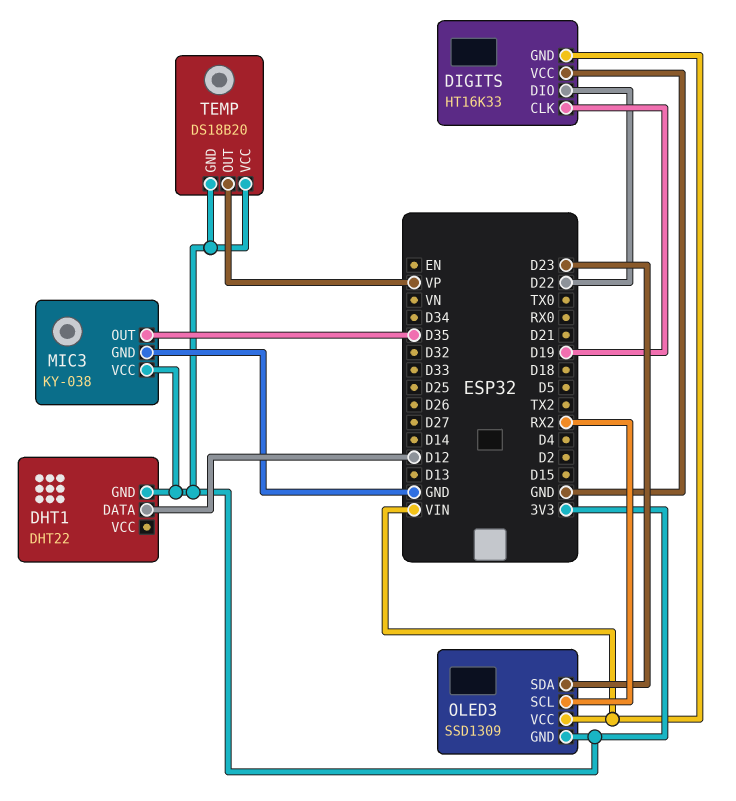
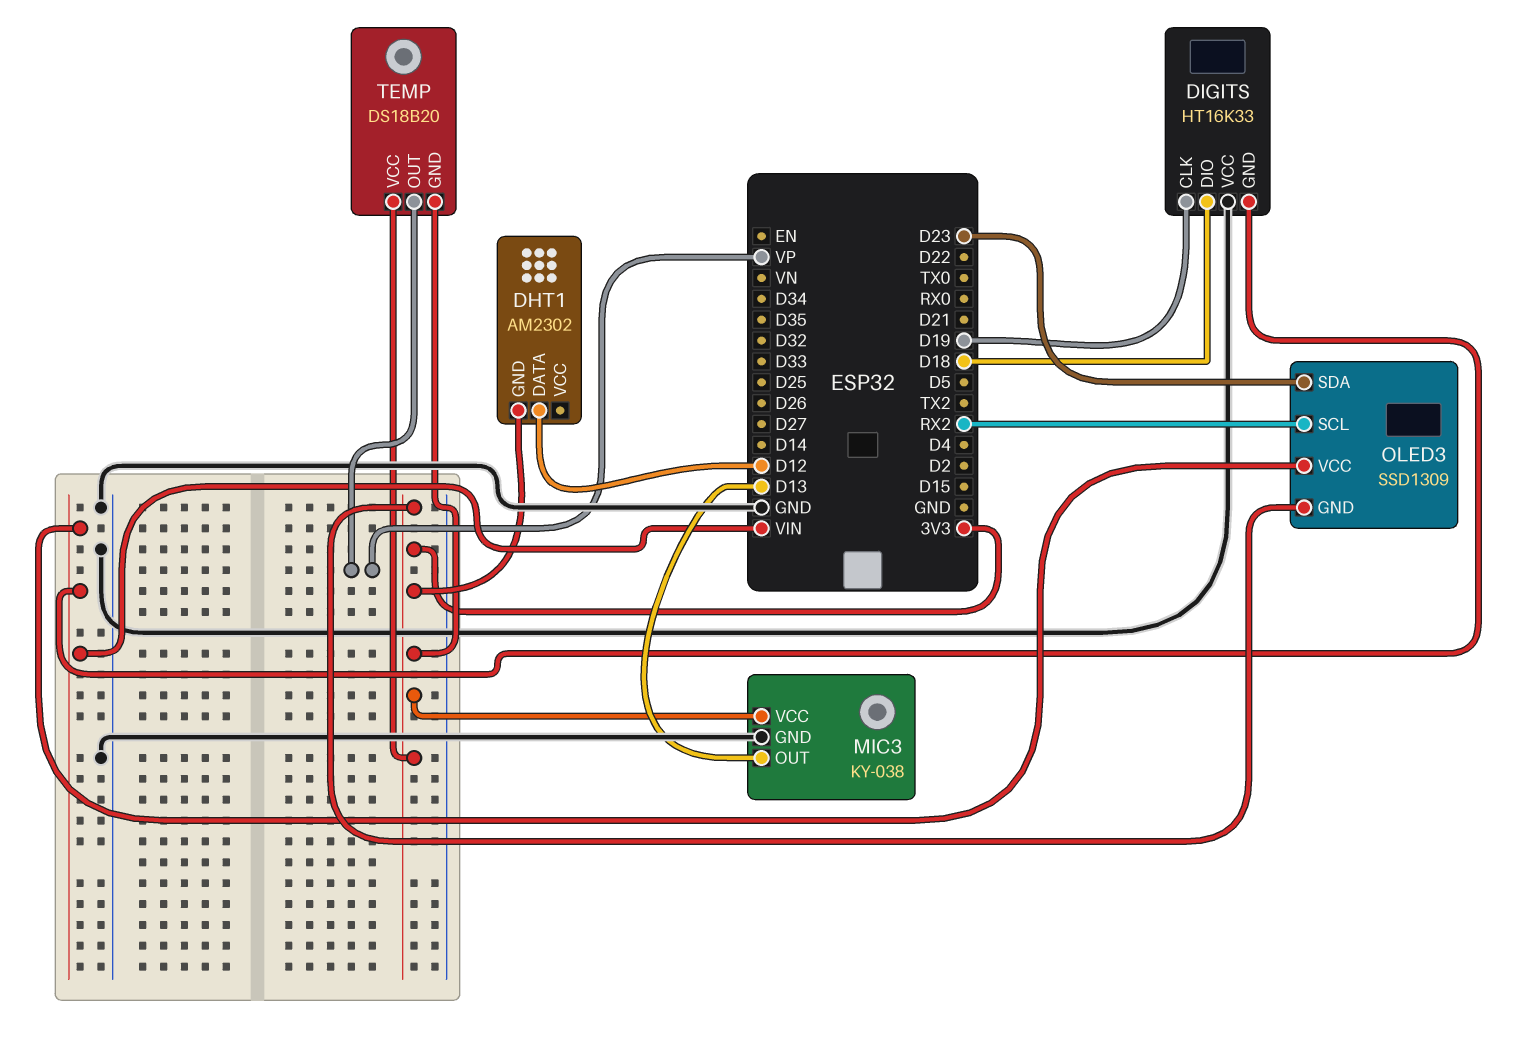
DHT1: DHT22 -> AM2302
DIGITS pin DIO: D22 -> D18
MIC3 pin OUT: D35 -> D13

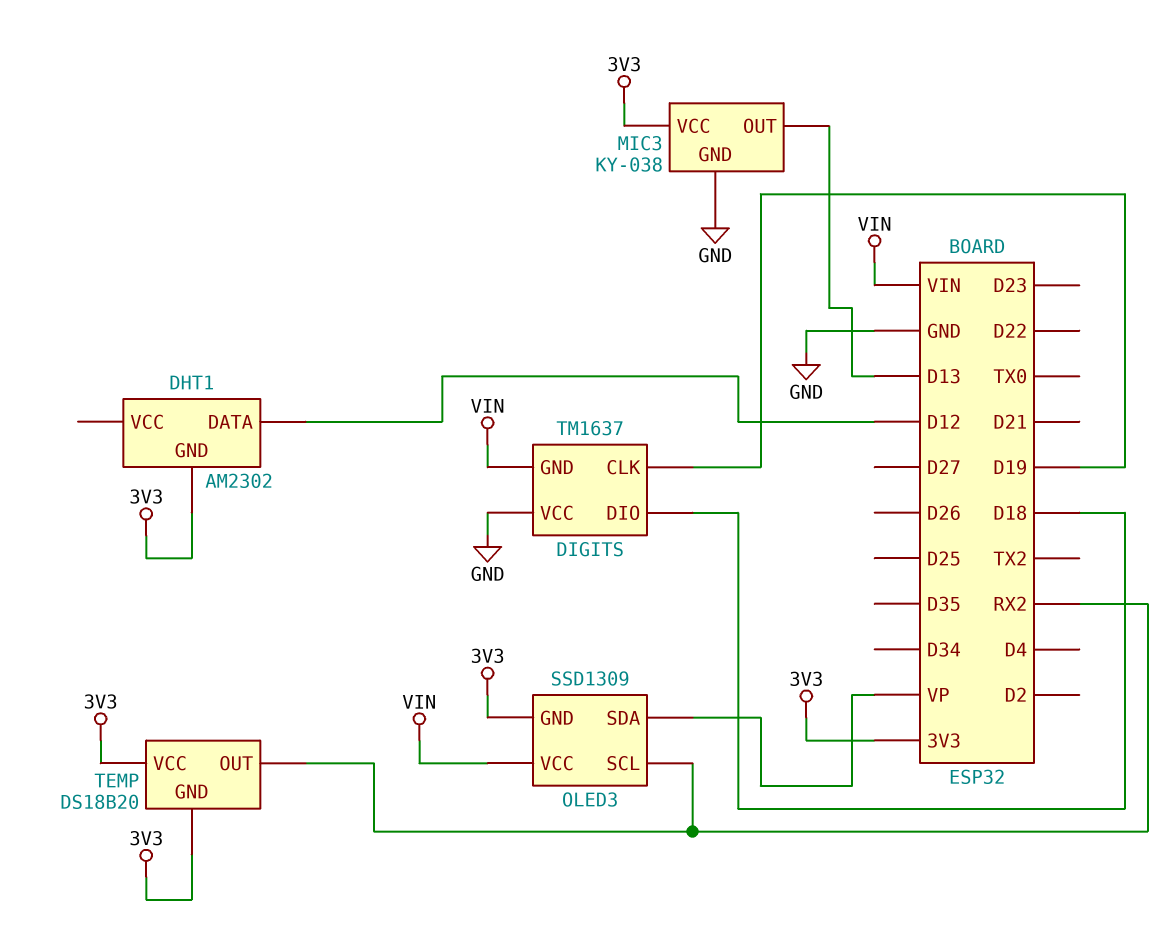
DIGITS: HT16K33 -> TM1637
OLED3 pin SDA: D23 -> VP
TEMP pin OUT: VP -> RX2

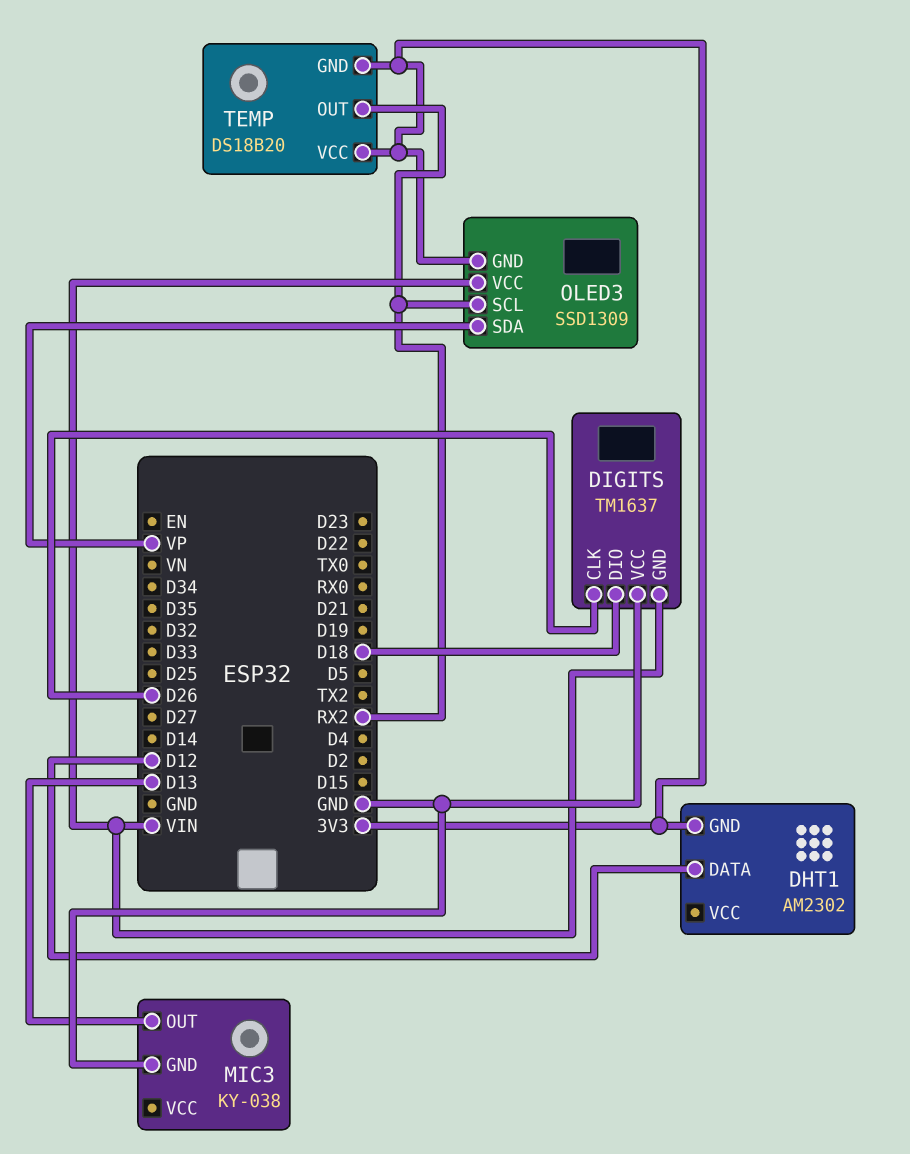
DIGITS pin CLK: D19 -> D26
MIC3 pin VCC: 3V3 -> none

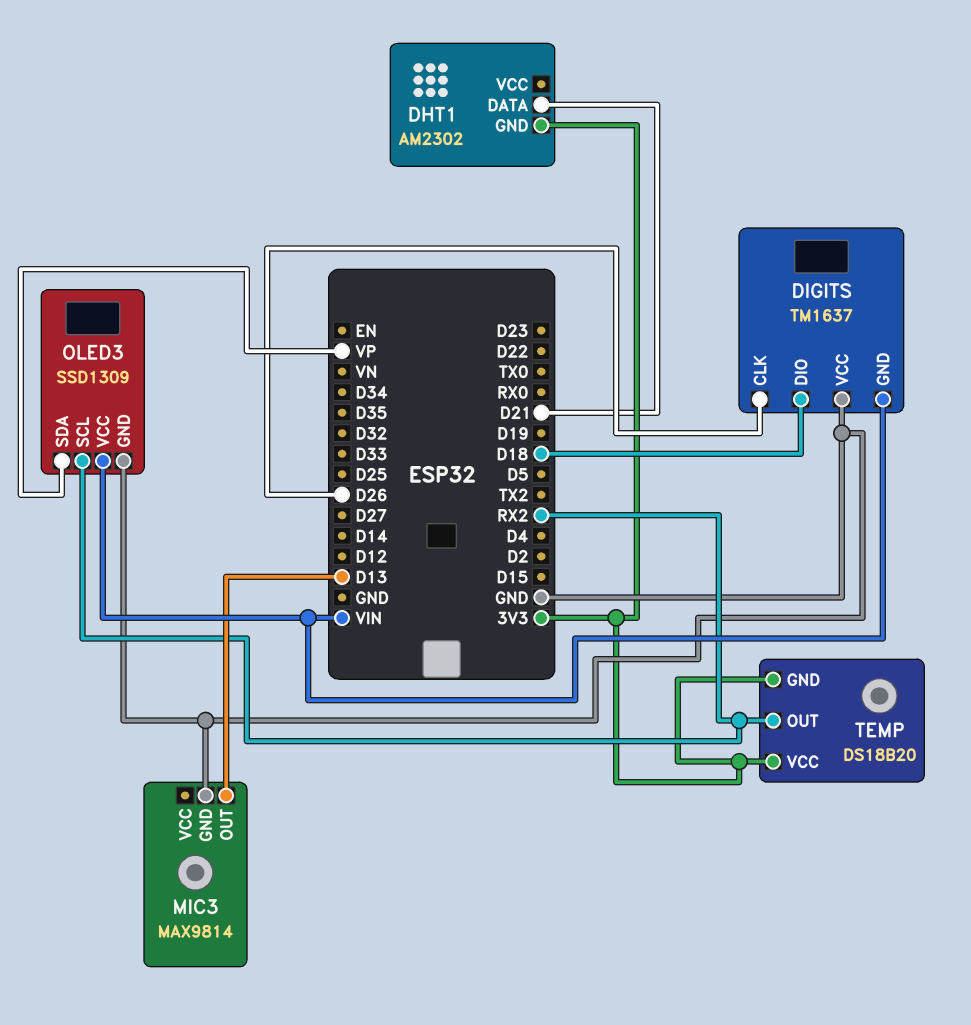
DHT1 pin DATA: D12 -> D21
MIC3: KY-038 -> MAX9814
OLED3 pin GND: 3V3 -> GND

